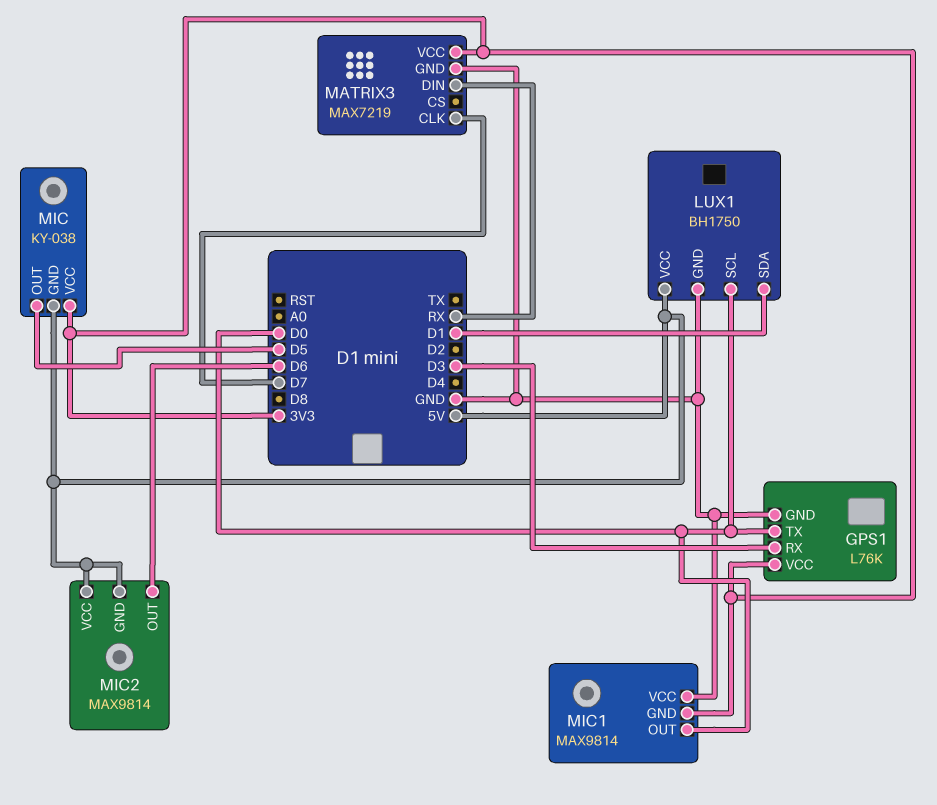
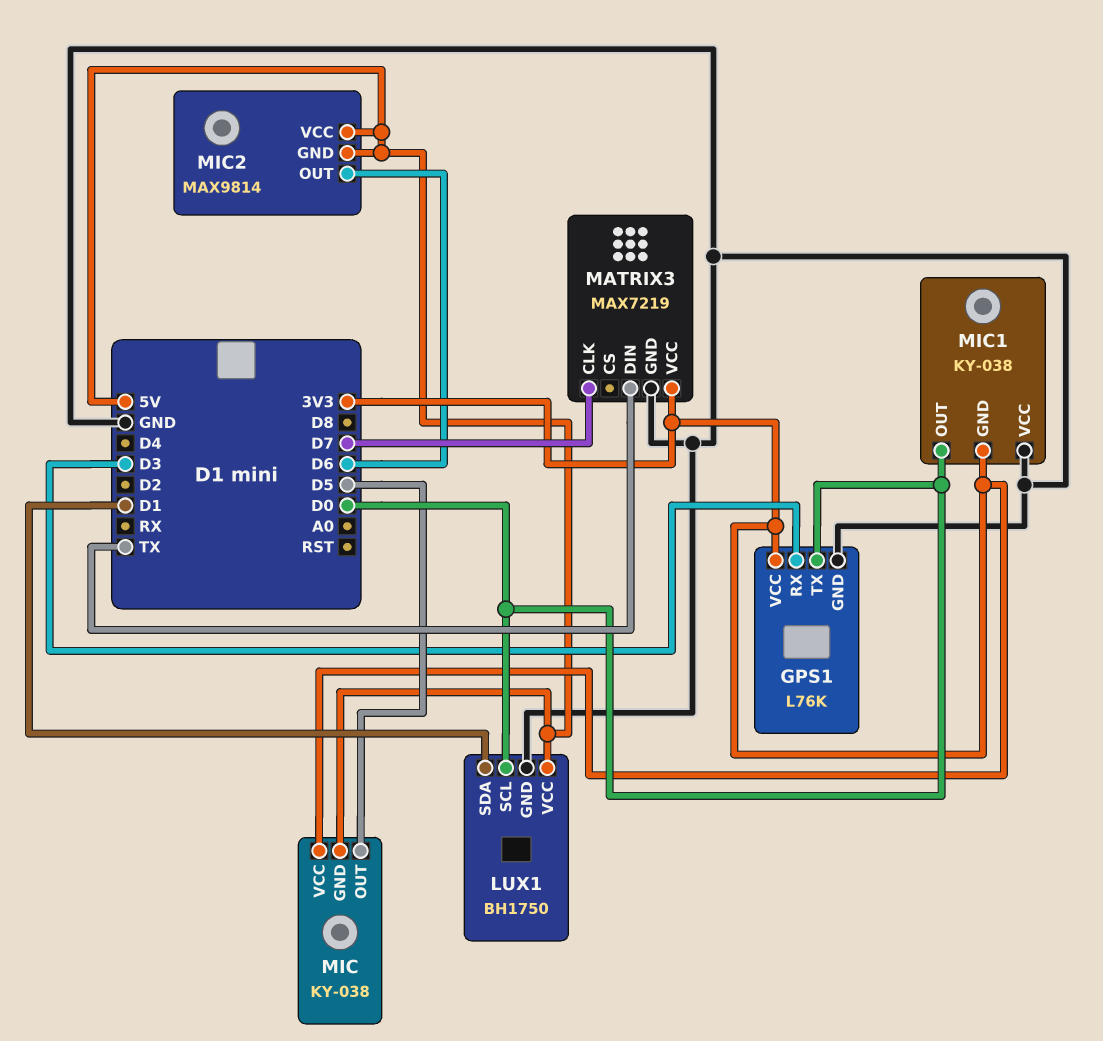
MATRIX3 pin DIN: RX -> TX
MIC1: MAX9814 -> KY-038

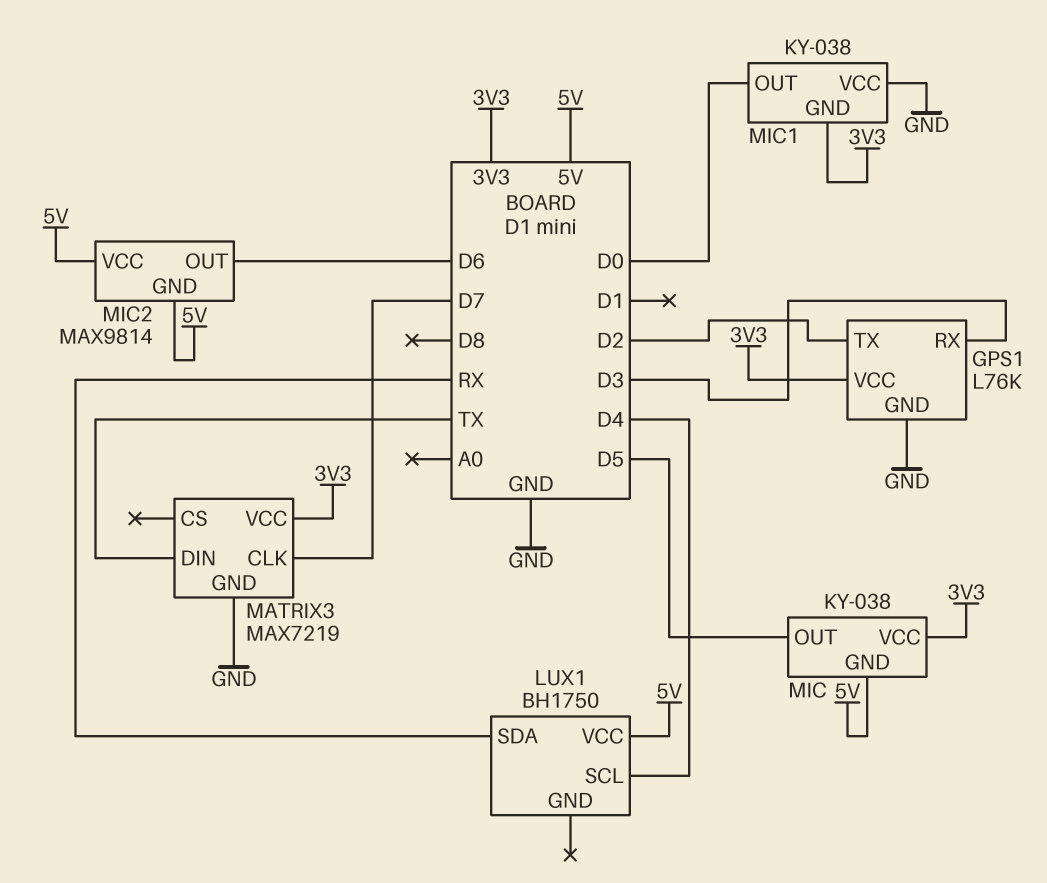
GPS1 pin TX: D0 -> D2
LUX1 pin GND: GND -> none
LUX1 pin SCL: D0 -> D4
LUX1 pin SDA: D1 -> RX

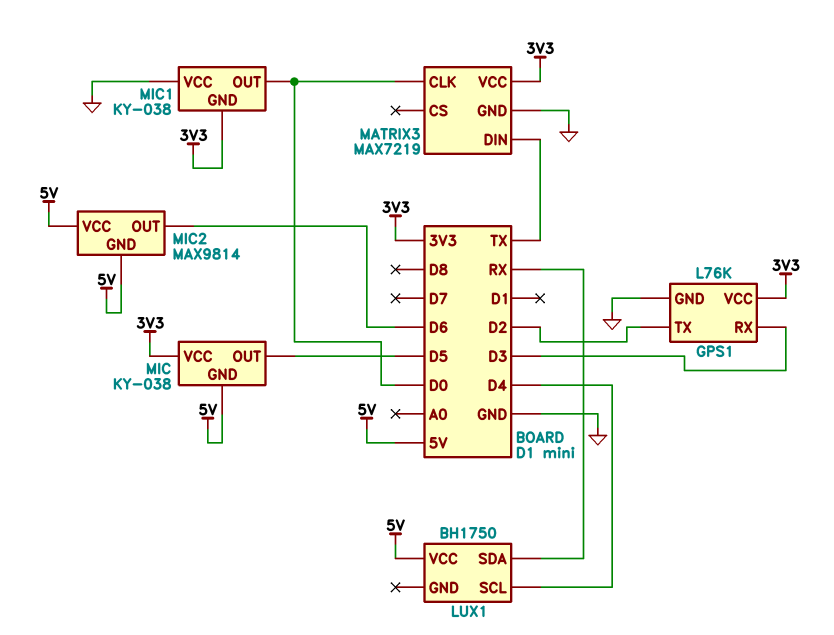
MATRIX3 pin CLK: D7 -> D0

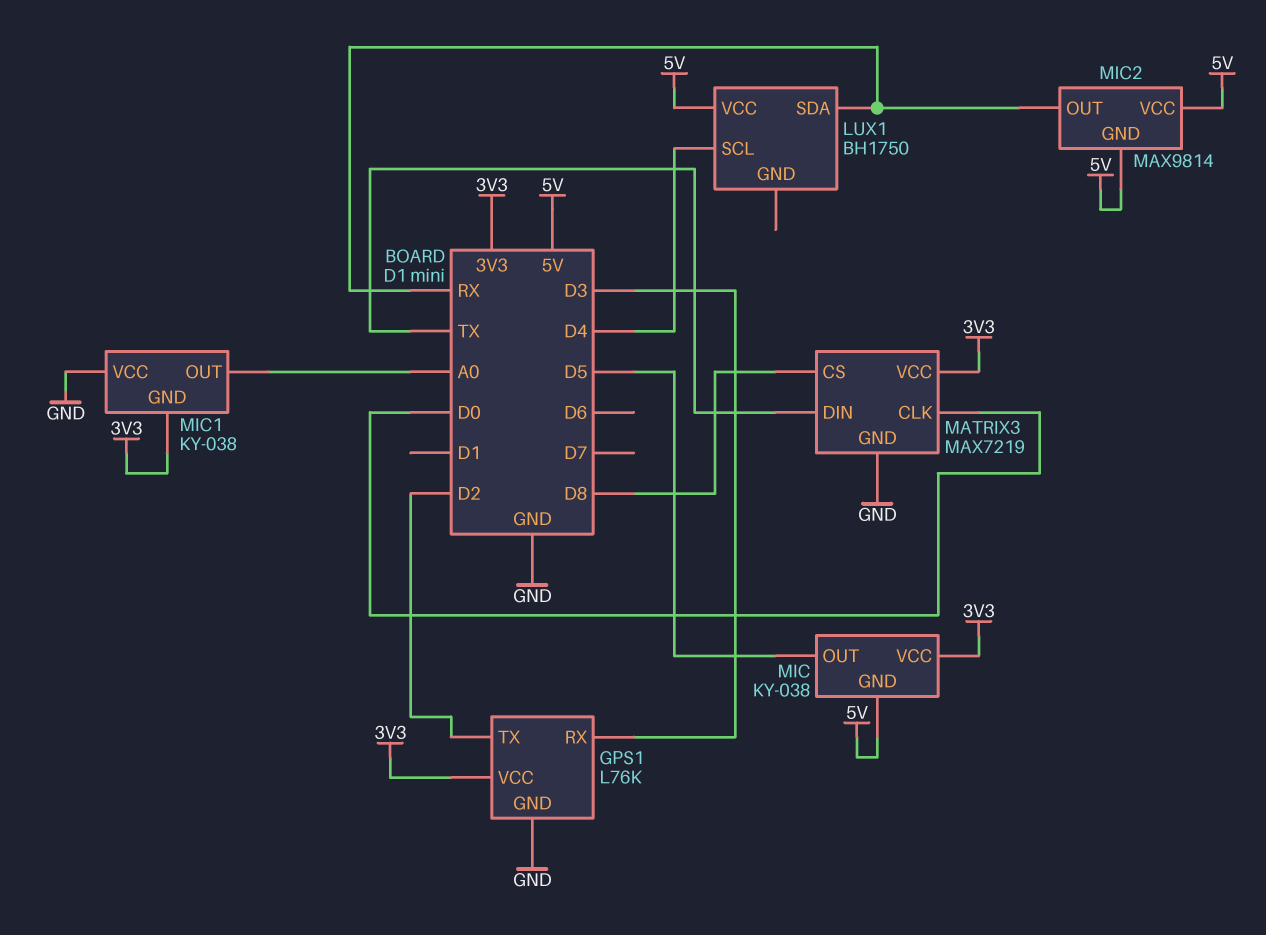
MATRIX3 pin CS: none -> D8
MIC1 pin OUT: D0 -> A0
MIC2 pin OUT: D6 -> RX

